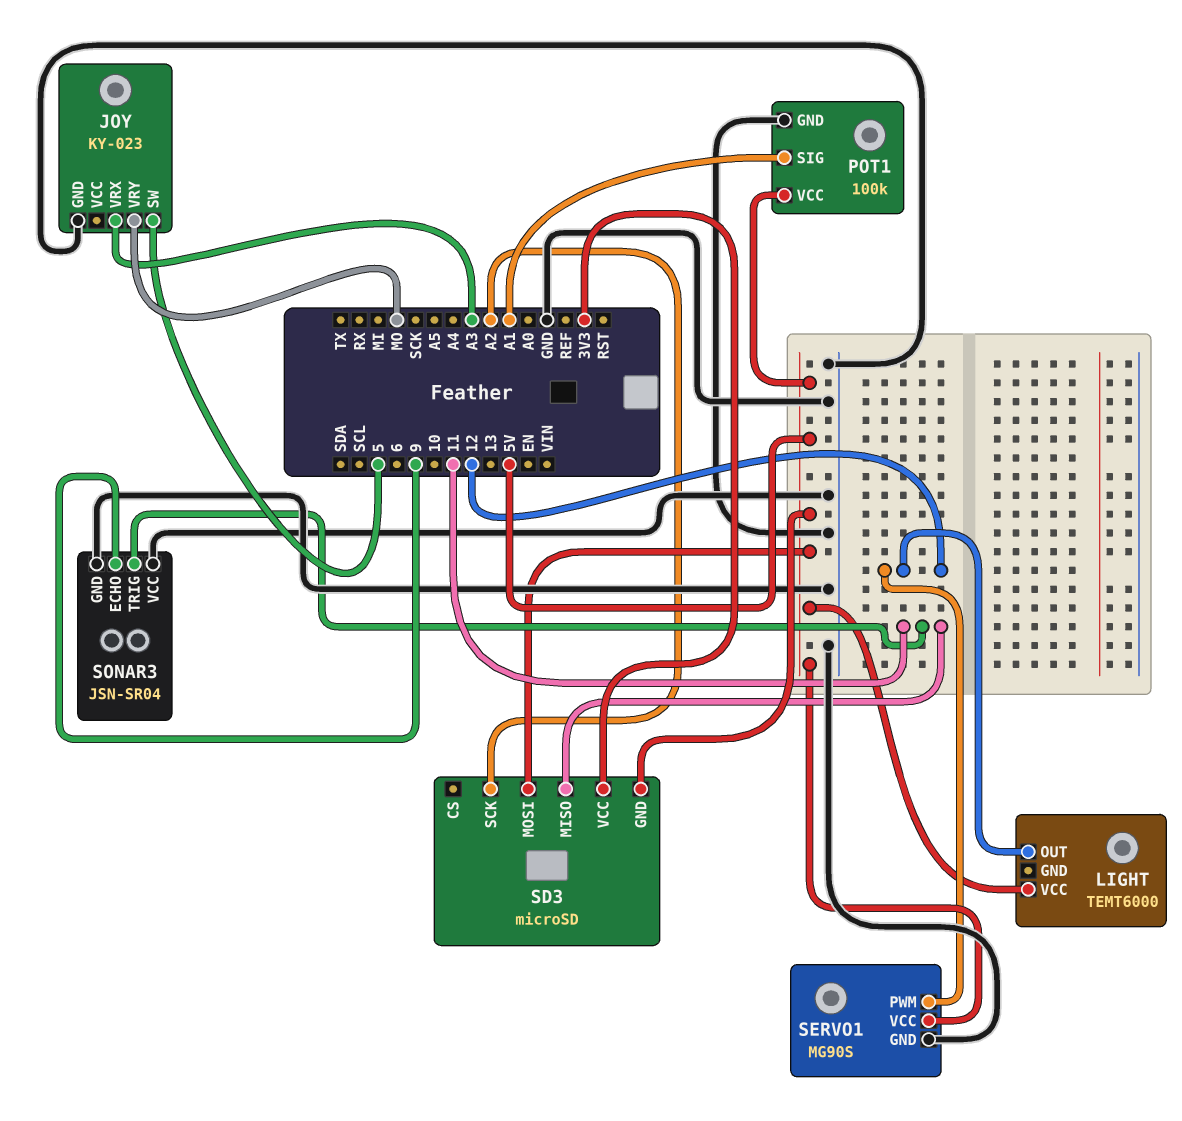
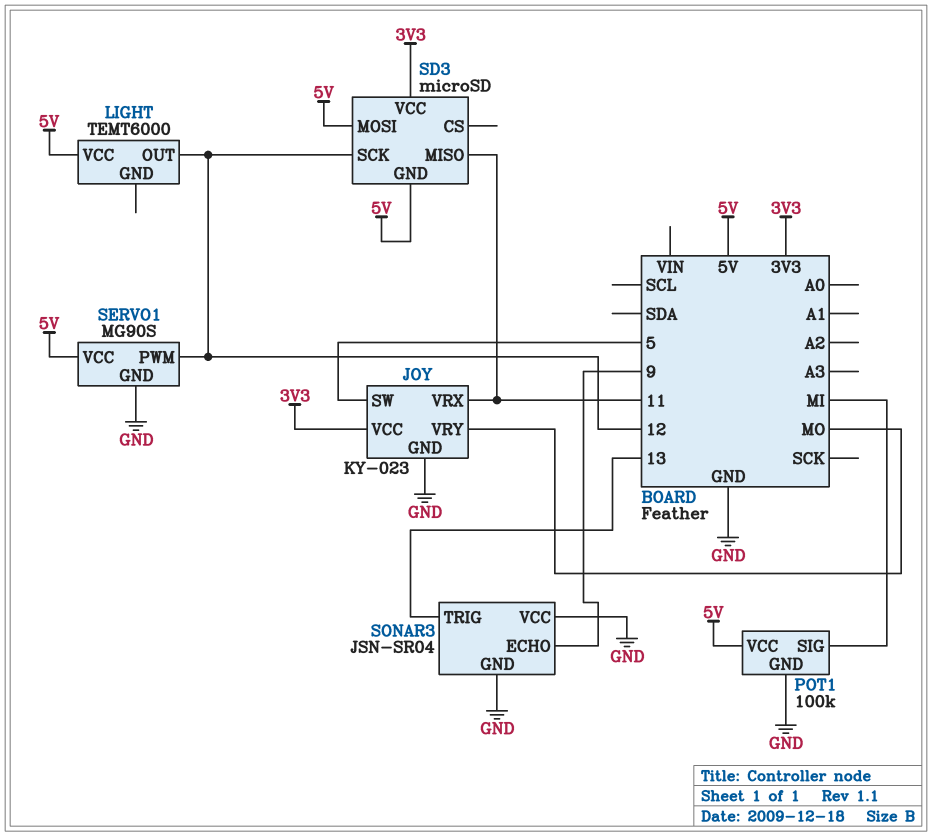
JOY pin VCC: none -> 3V3
JOY pin VRX: A3 -> 11
POT1 pin SIG: A1 -> MI
SD3 pin SCK: A2 -> 12
SONAR3 pin TRIG: 11 -> 13

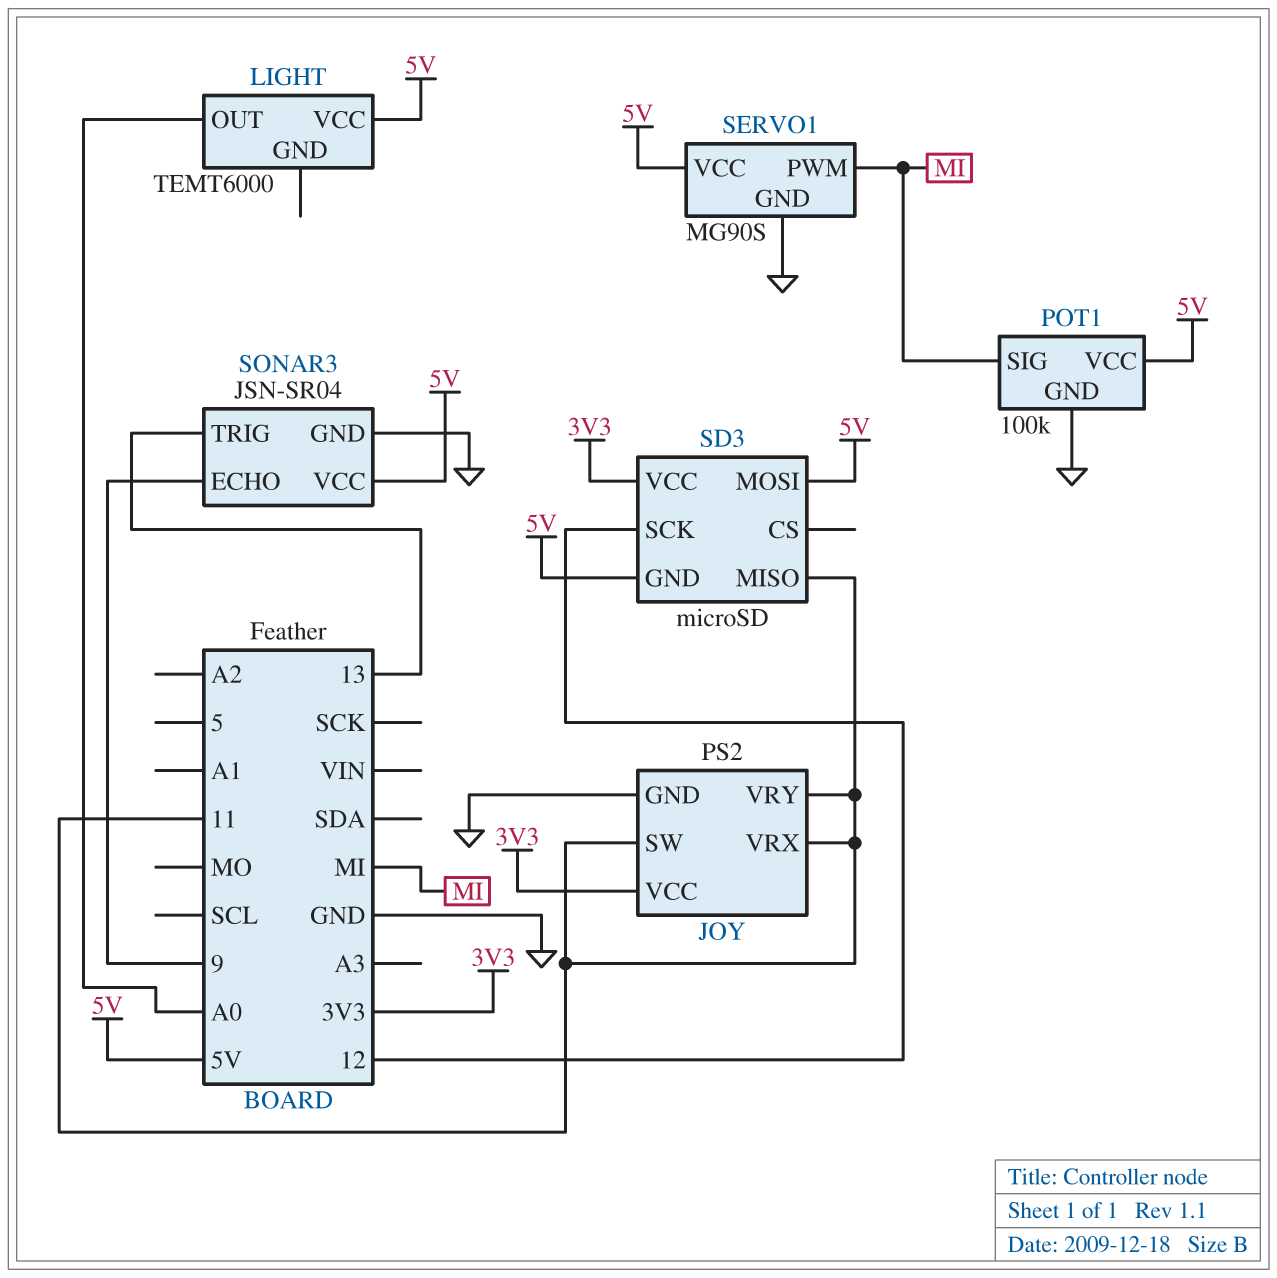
JOY: KY-023 -> PS2
JOY pin SW: 5 -> 11
JOY pin VRY: MO -> 11
LIGHT pin OUT: 12 -> A0
SERVO1 pin PWM: 12 -> MI
SONAR3 pin VCC: GND -> 5V

